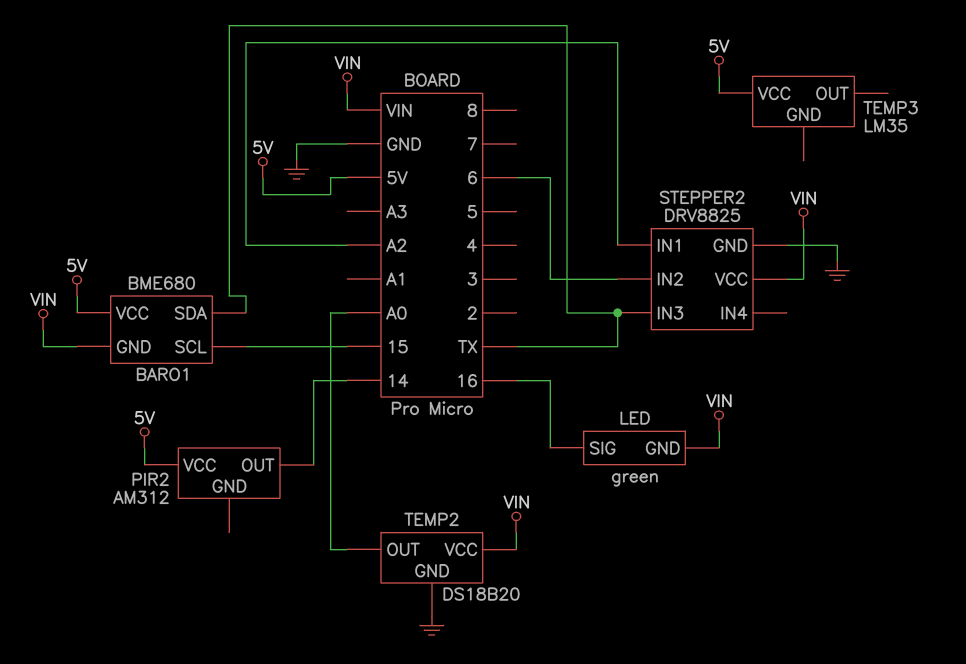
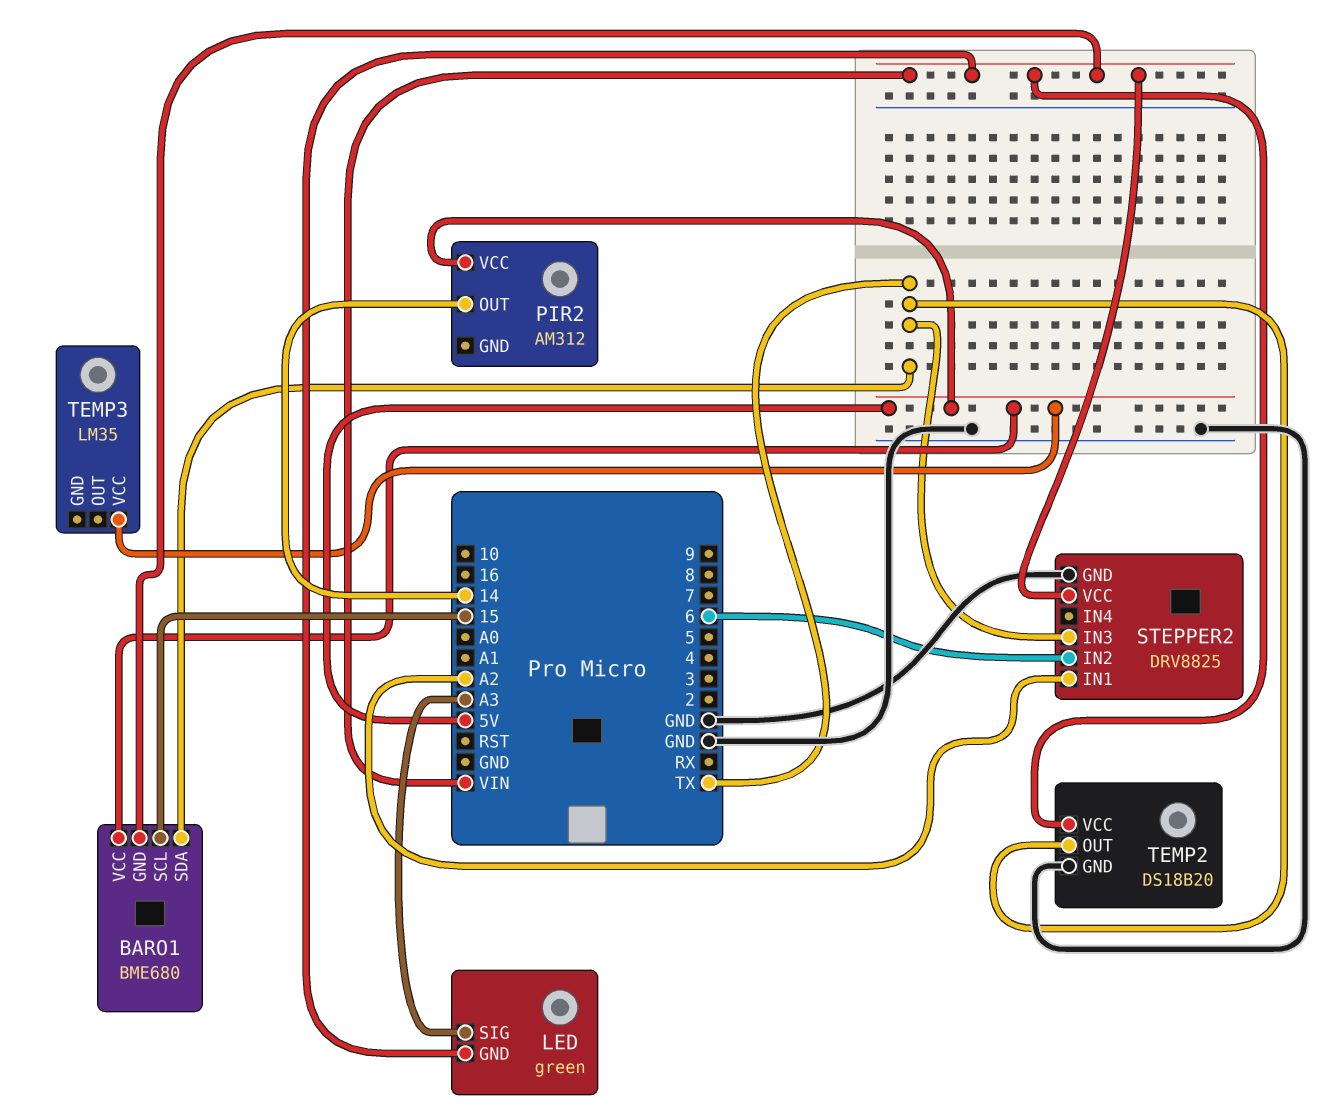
LED pin SIG: 16 -> A3
TEMP2 pin OUT: A0 -> TX

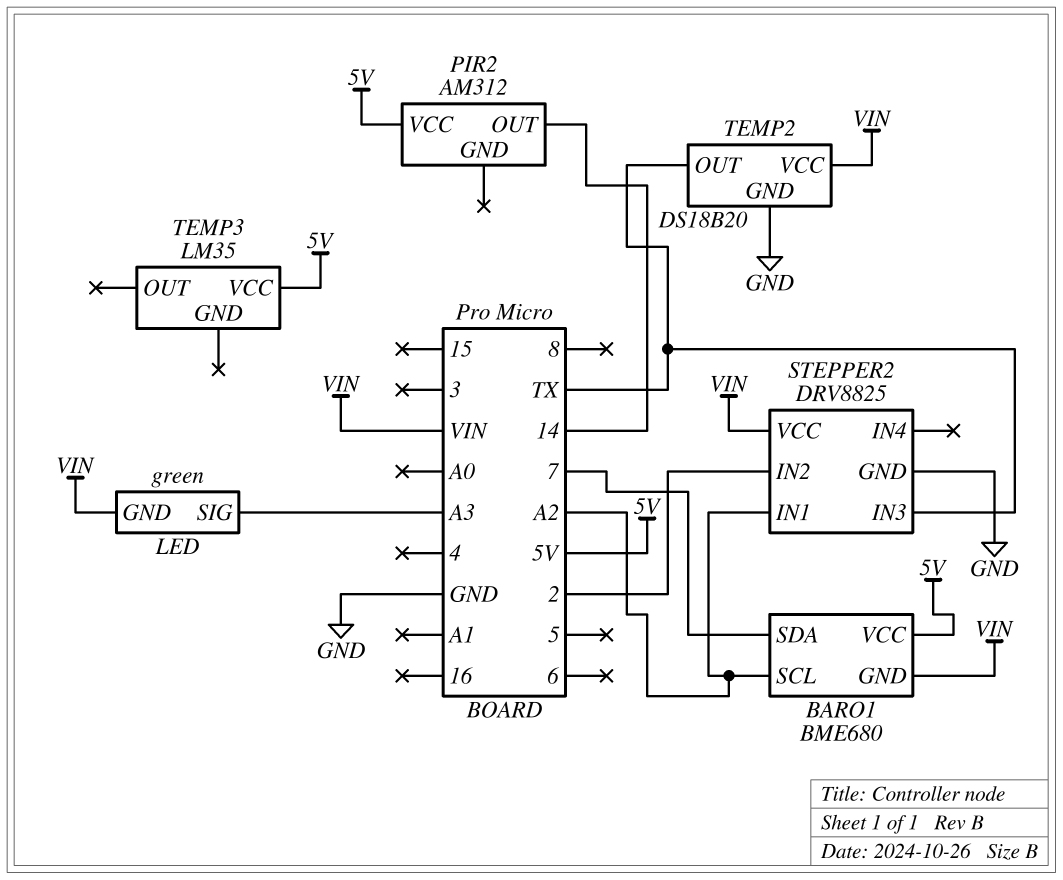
BARO1 pin SCL: 15 -> A2
BARO1 pin SDA: TX -> 7
STEPPER2 pin IN2: 6 -> 2

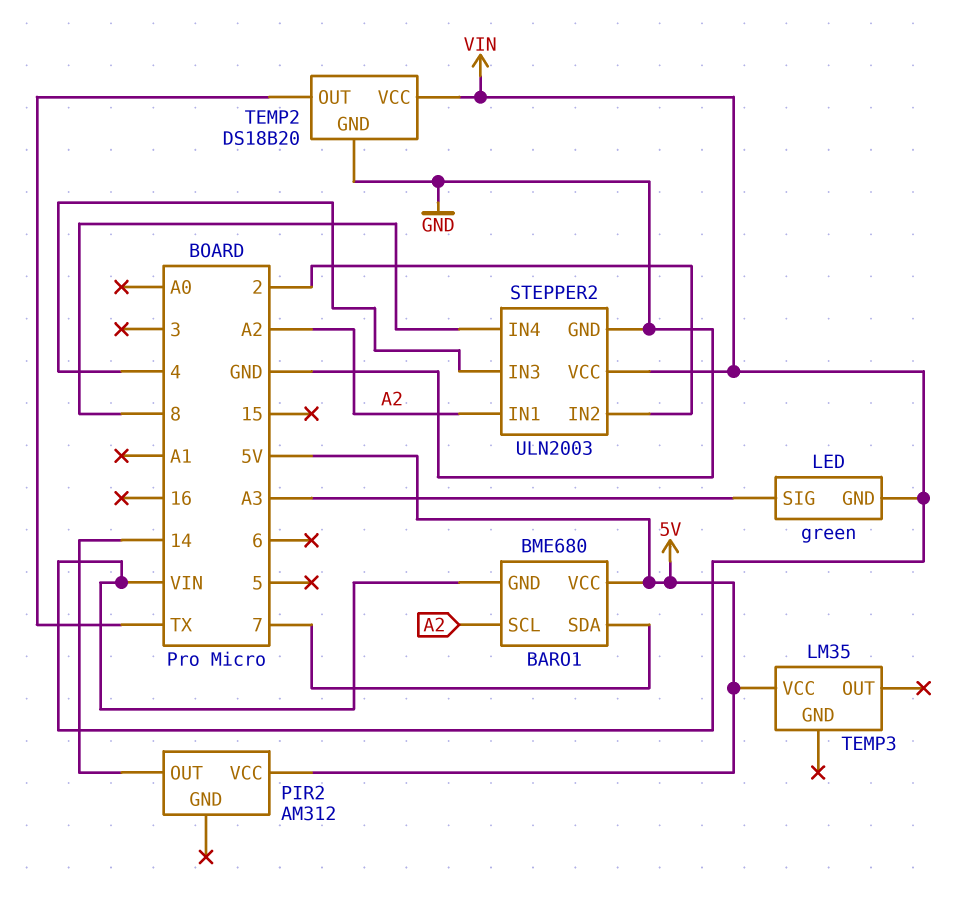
STEPPER2: DRV8825 -> ULN2003
STEPPER2 pin IN3: TX -> 4
STEPPER2 pin IN4: none -> 8

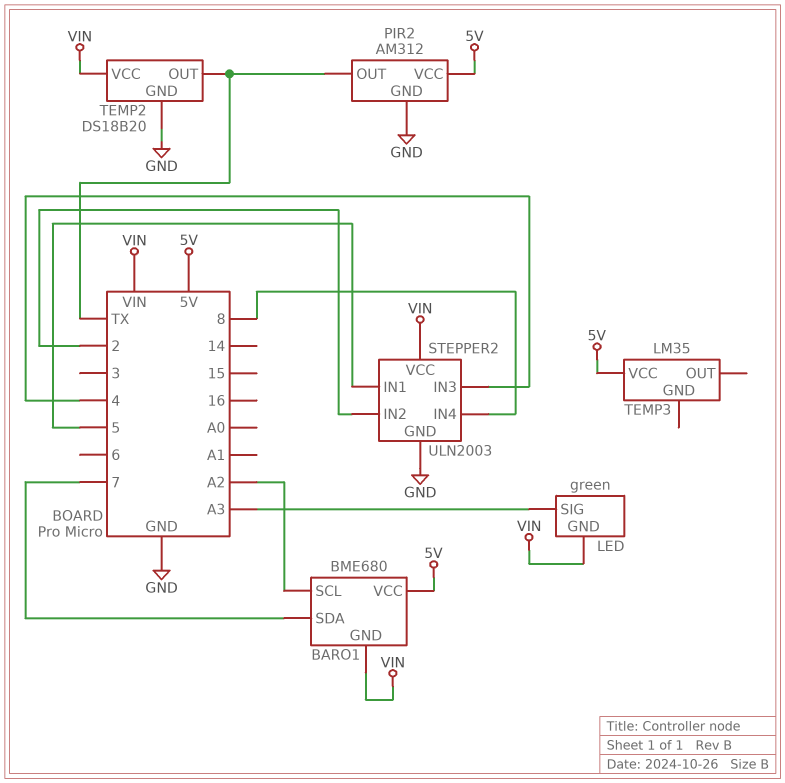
PIR2 pin GND: none -> GND
PIR2 pin OUT: 14 -> TX
STEPPER2 pin IN1: A2 -> 5

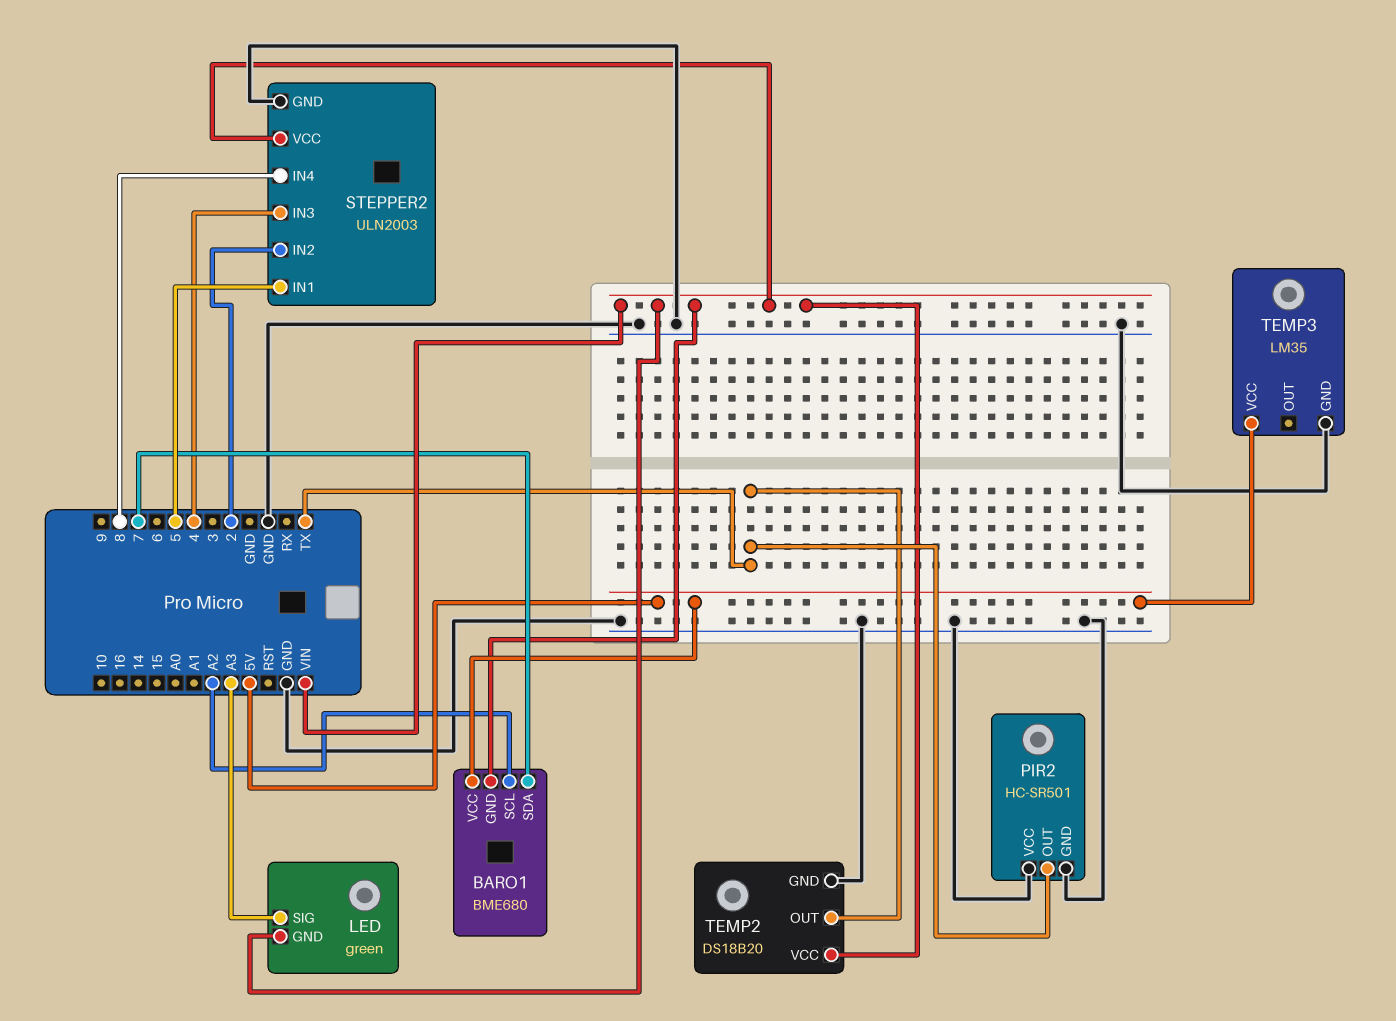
PIR2: AM312 -> HC-SR501
PIR2 pin VCC: 5V -> GND
TEMP3 pin GND: none -> GND

